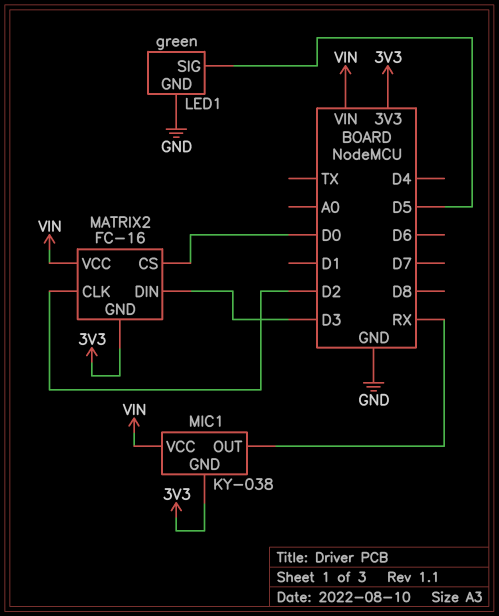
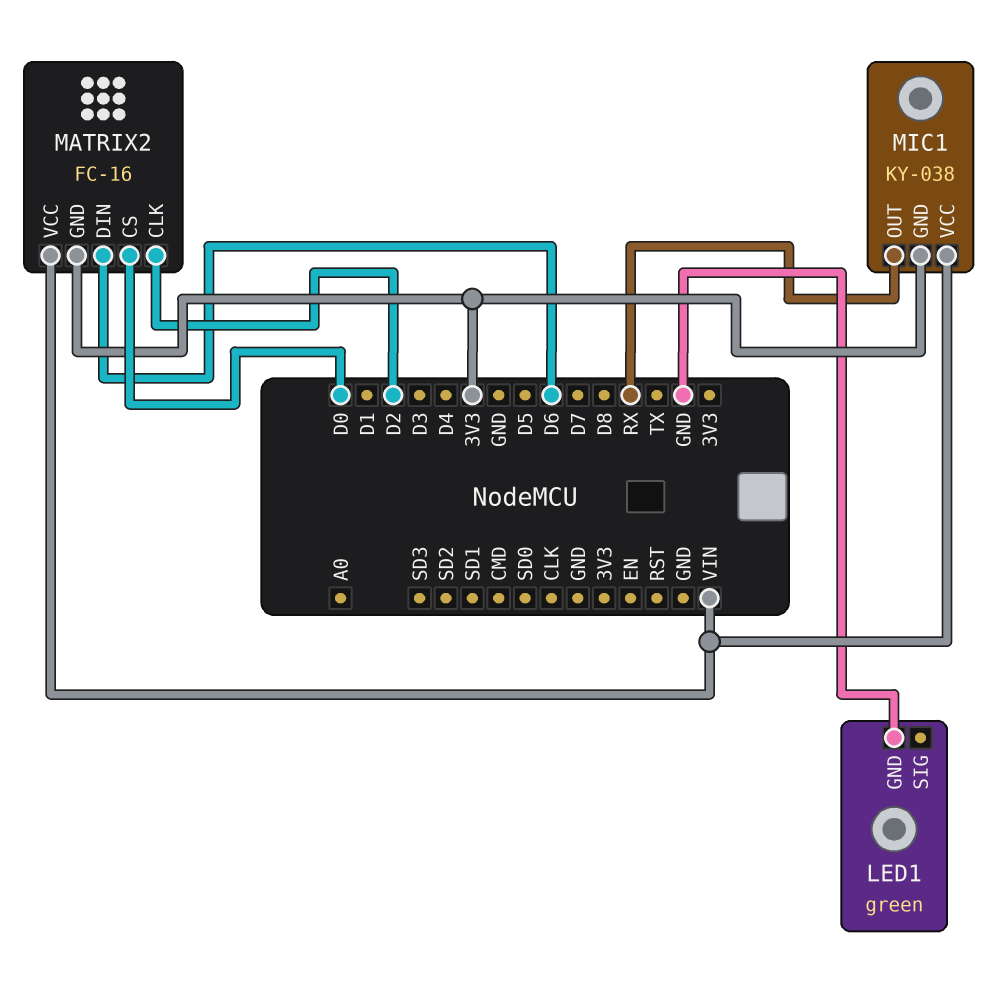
LED1 pin SIG: D5 -> none
MATRIX2 pin DIN: D3 -> D6

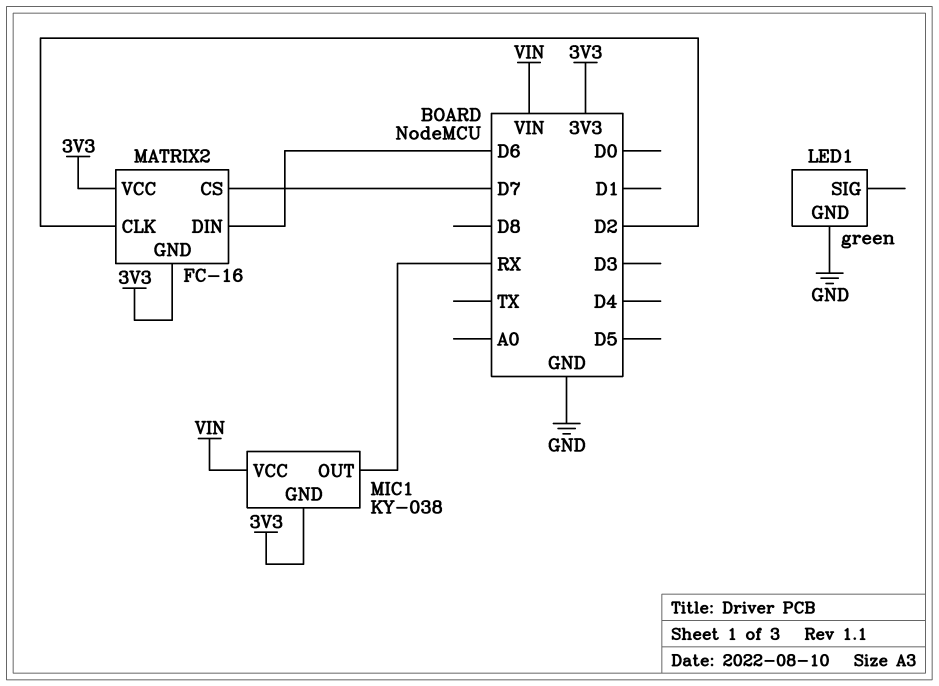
MATRIX2 pin CS: D0 -> D7
MATRIX2 pin VCC: VIN -> 3V3

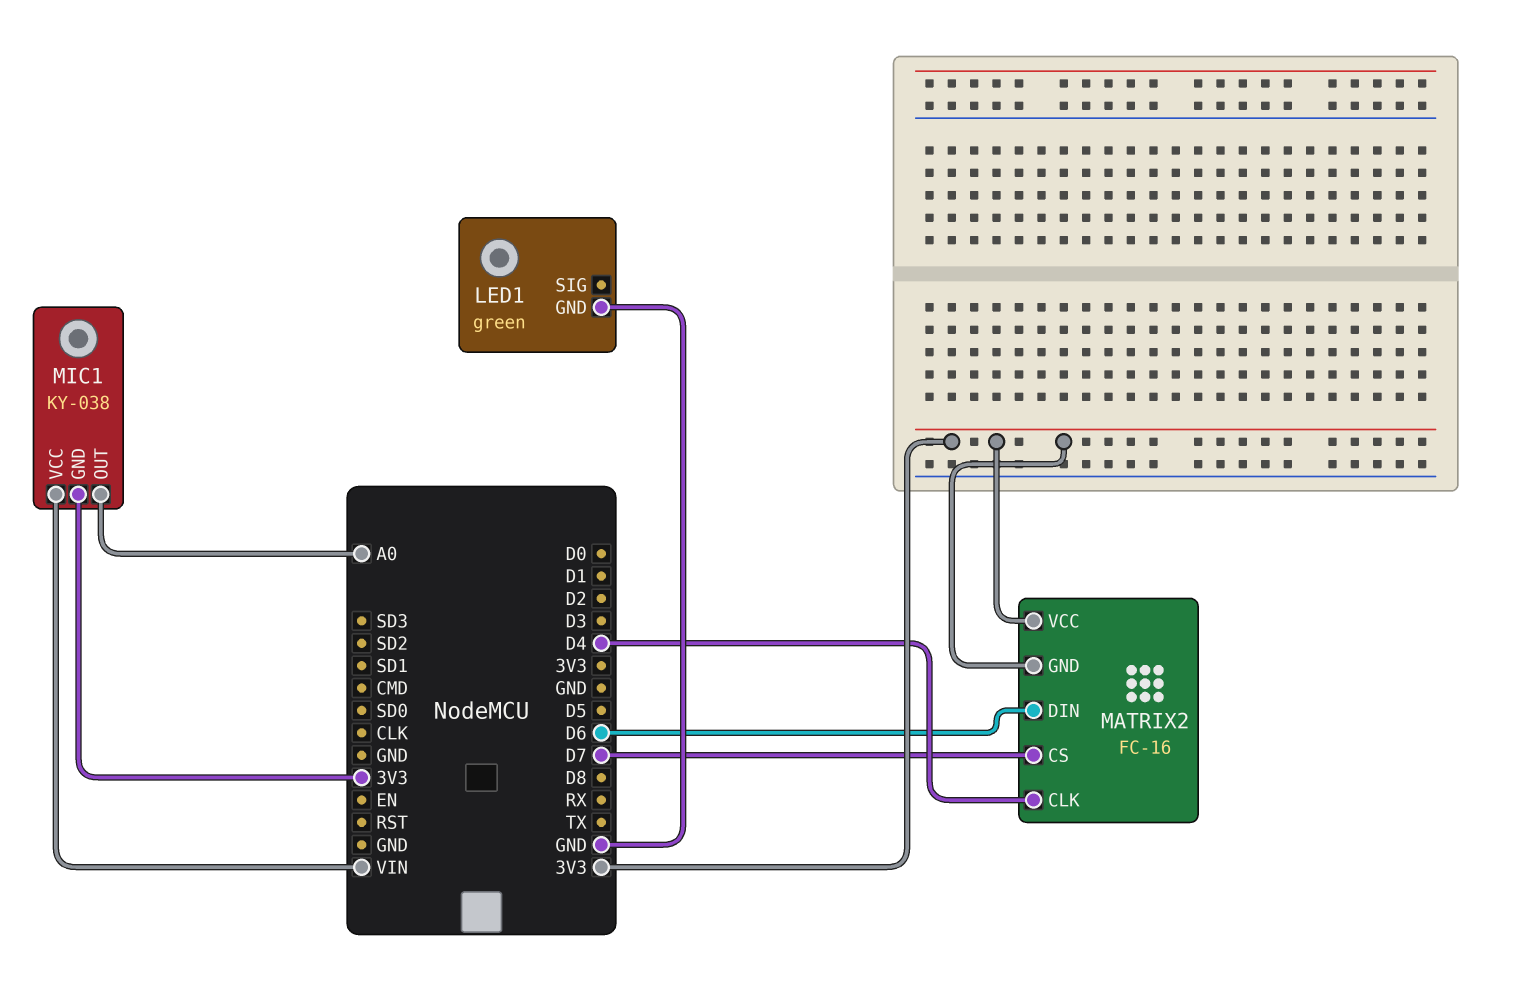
MATRIX2 pin CLK: D2 -> D4
MIC1 pin OUT: RX -> A0

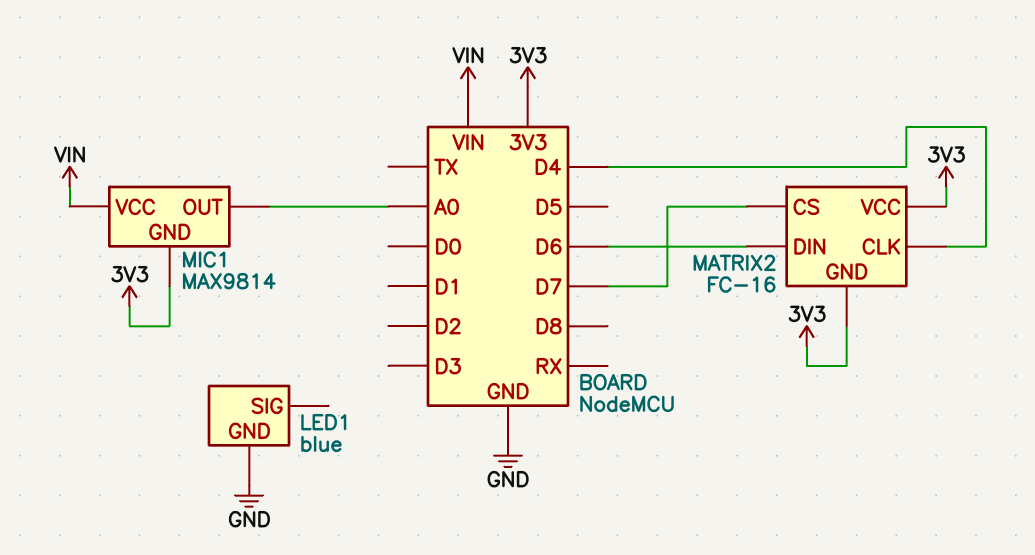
LED1: green -> blue
MIC1: KY-038 -> MAX9814

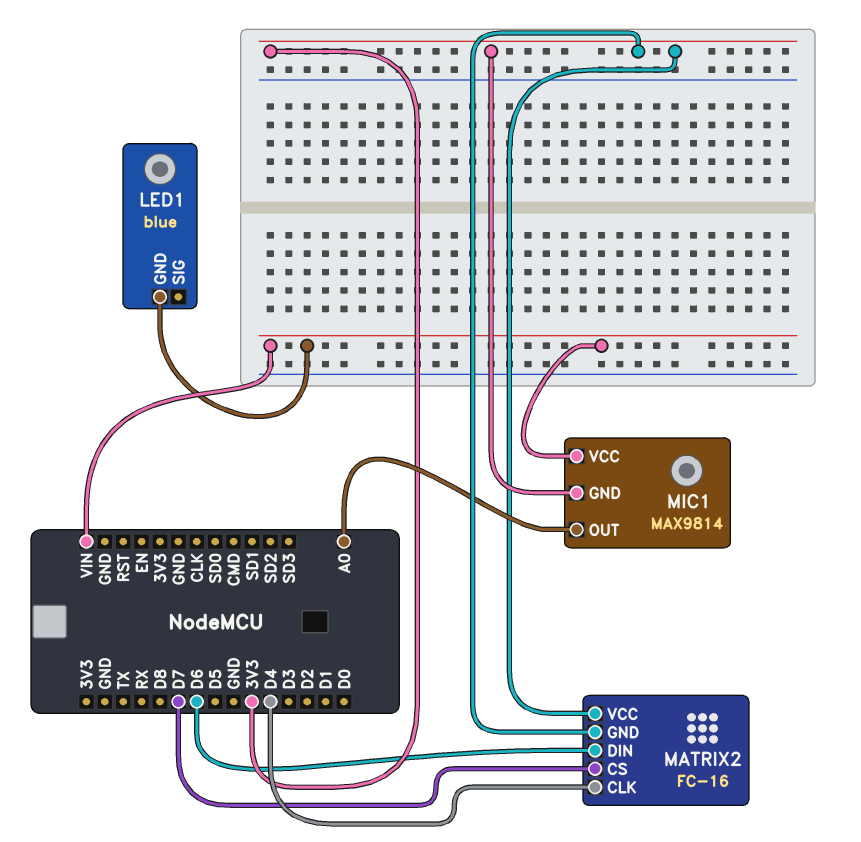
LED1 pin GND: GND -> VIN

